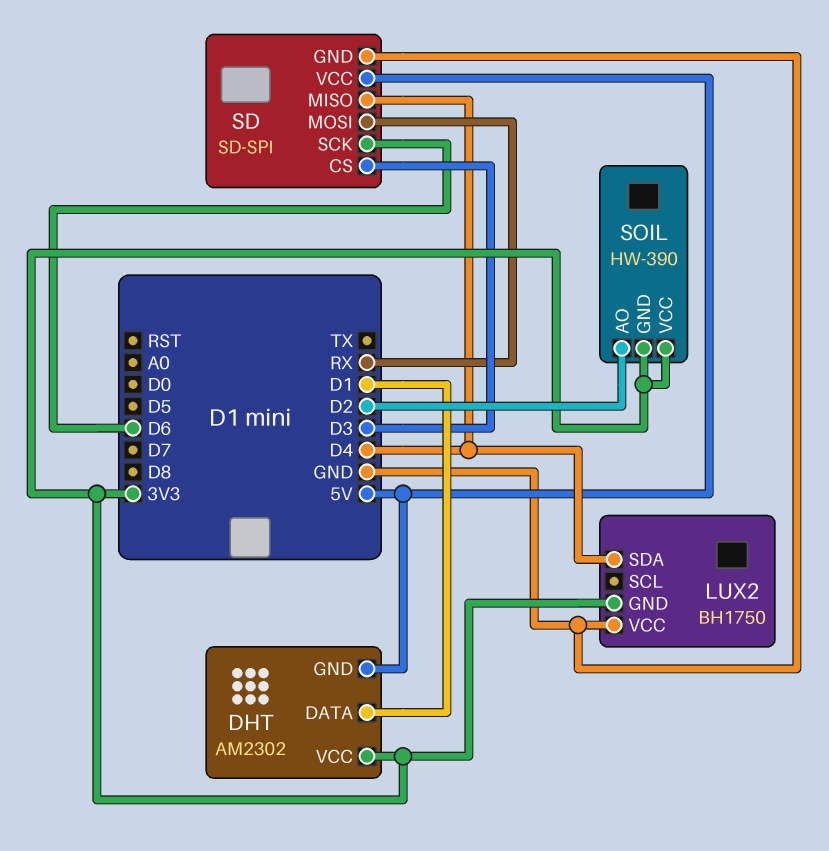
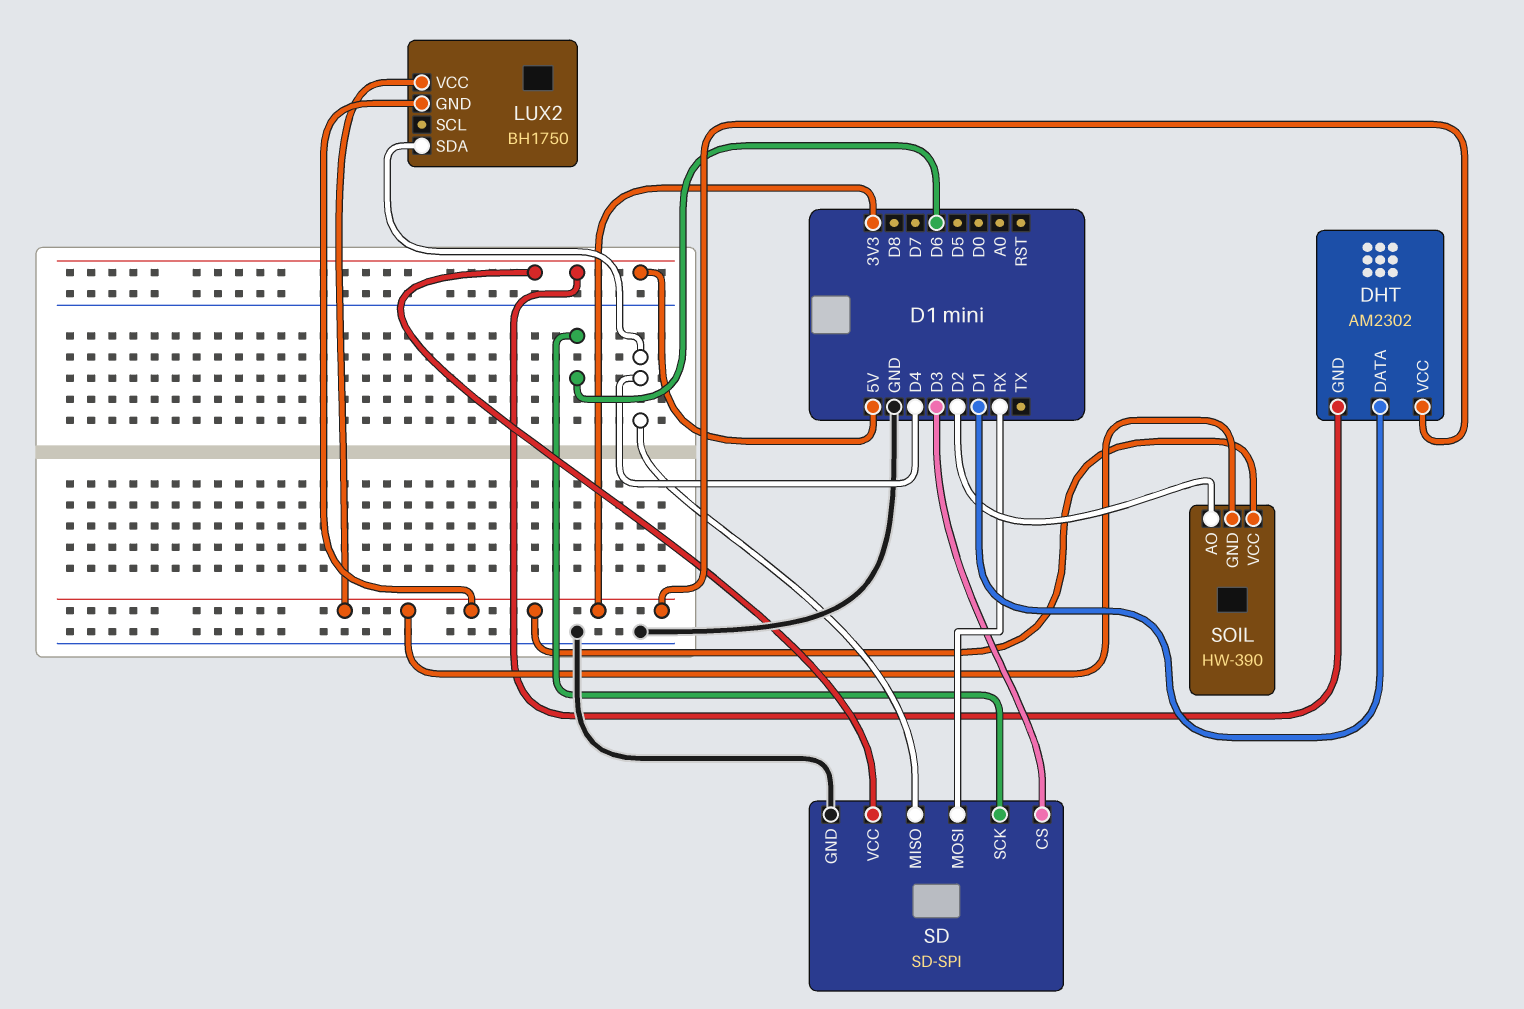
LUX2 pin VCC: GND -> 3V3

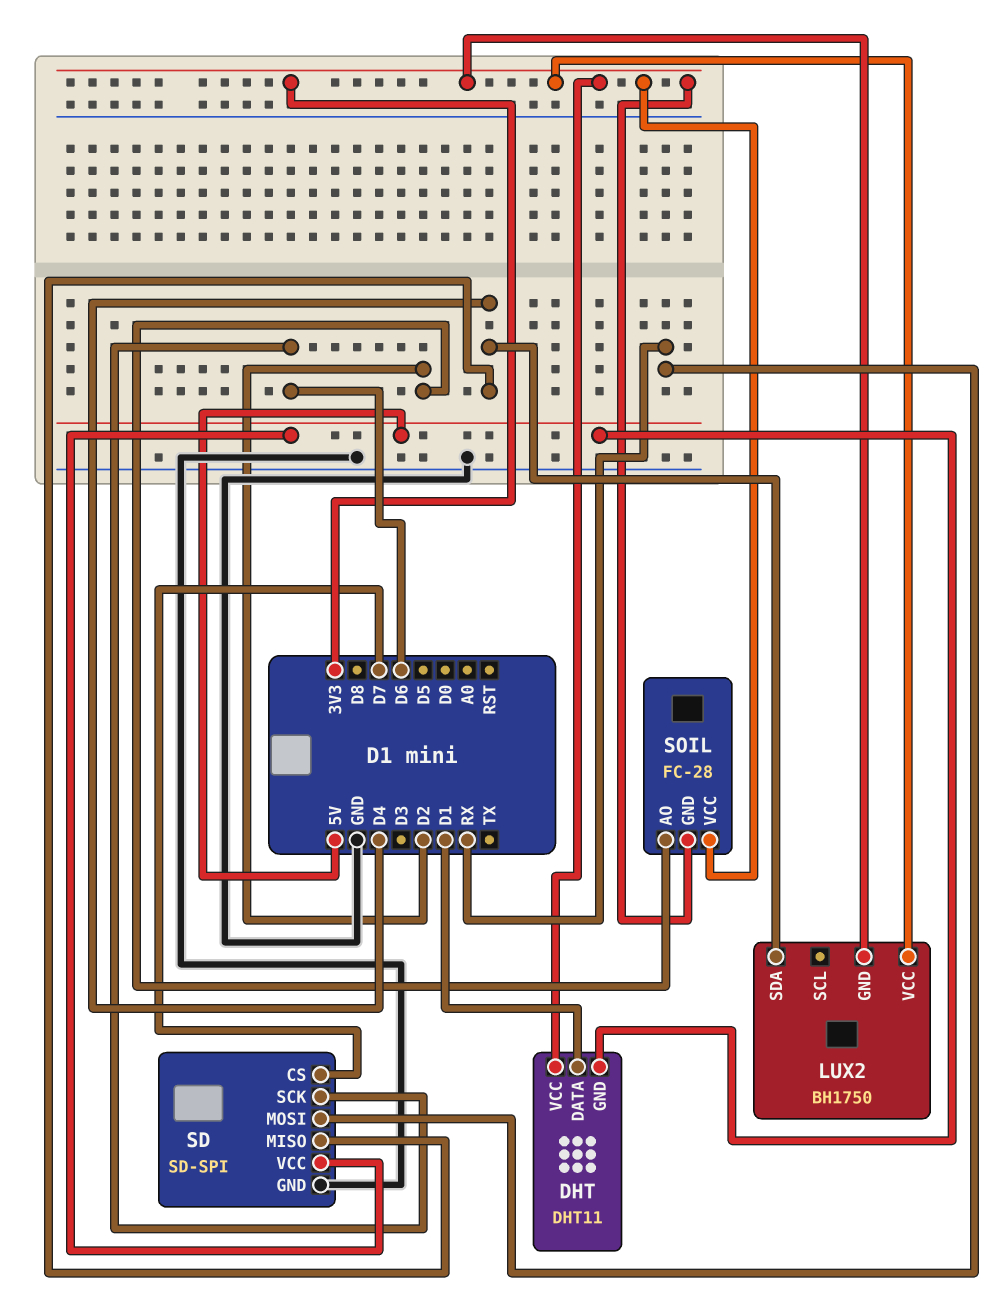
DHT: AM2302 -> DHT11
SD pin CS: D3 -> D7
SOIL: HW-390 -> FC-28

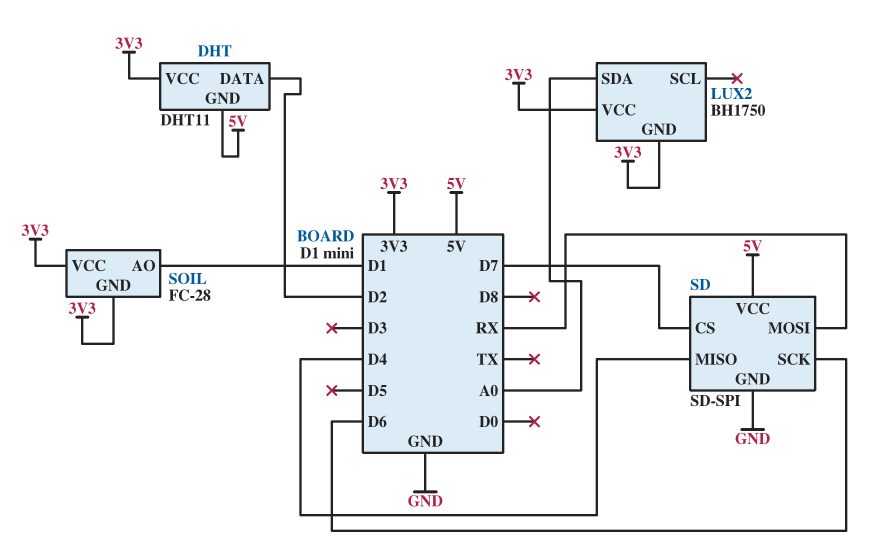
DHT pin DATA: D1 -> D2
LUX2 pin SDA: D4 -> A0
SOIL pin AO: D2 -> D1

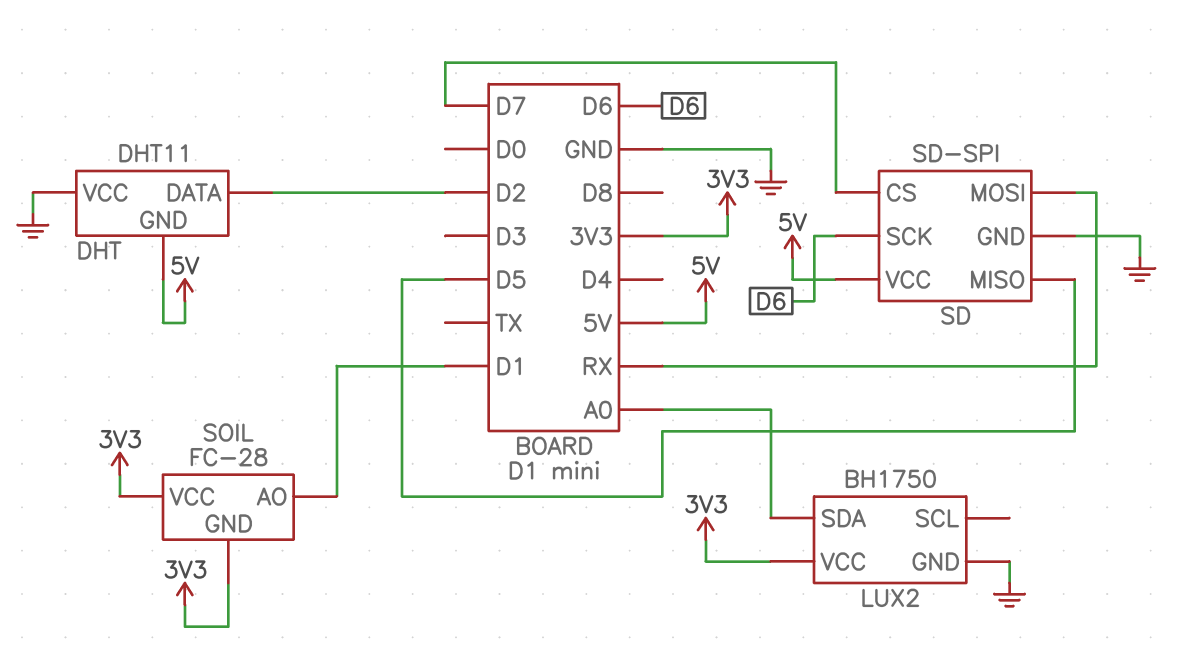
DHT pin VCC: 3V3 -> GND
LUX2 pin GND: 3V3 -> GND
SD pin MISO: D4 -> D5

